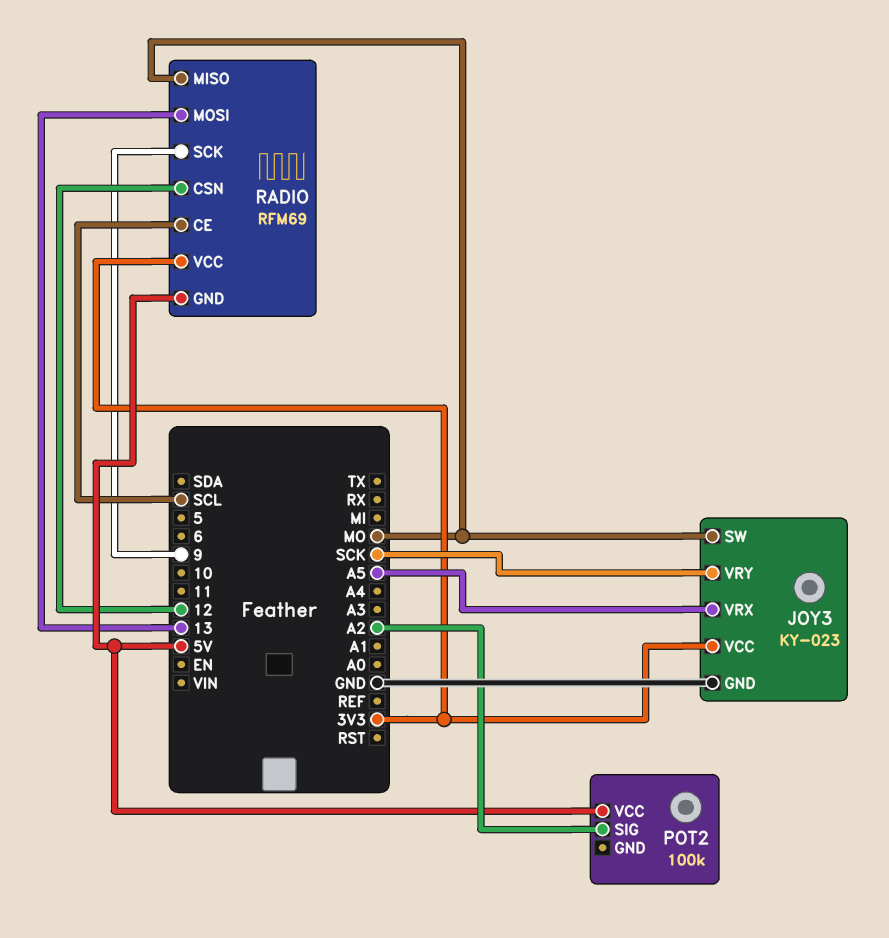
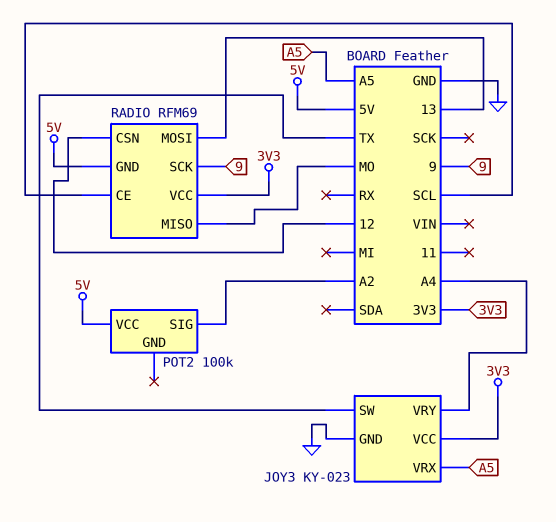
JOY3 pin SW: MO -> TX
JOY3 pin VRY: SCK -> A4

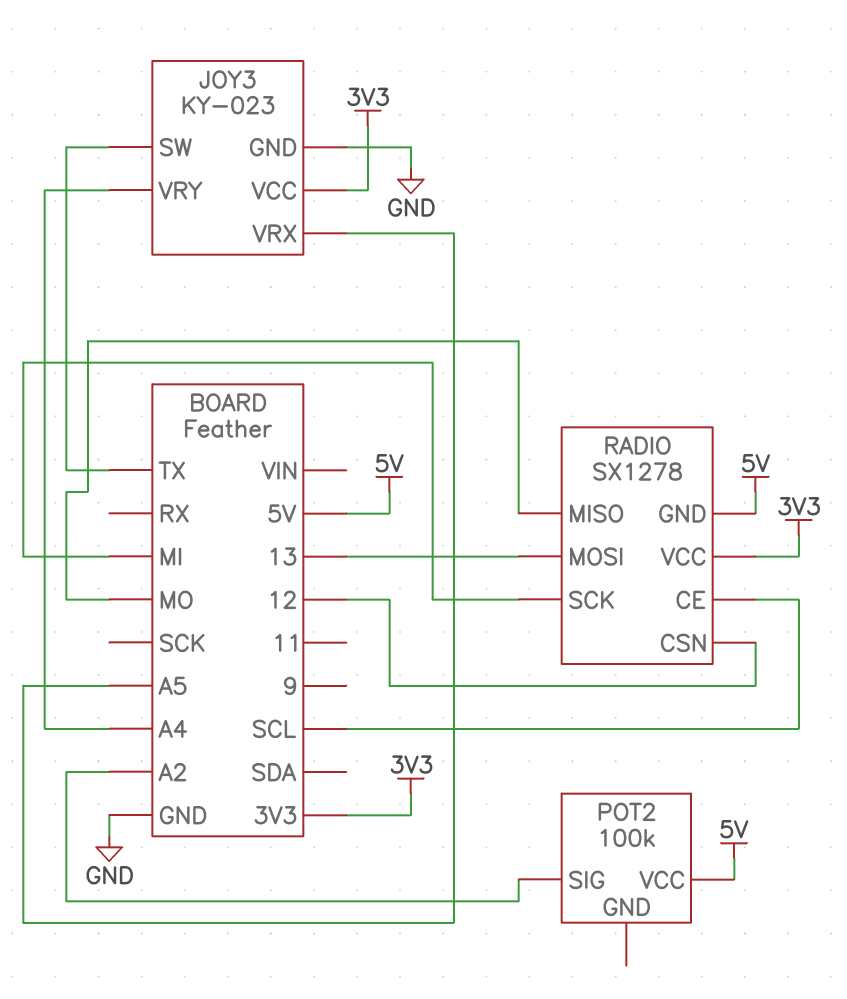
RADIO: RFM69 -> SX1278
RADIO pin SCK: 9 -> MI

